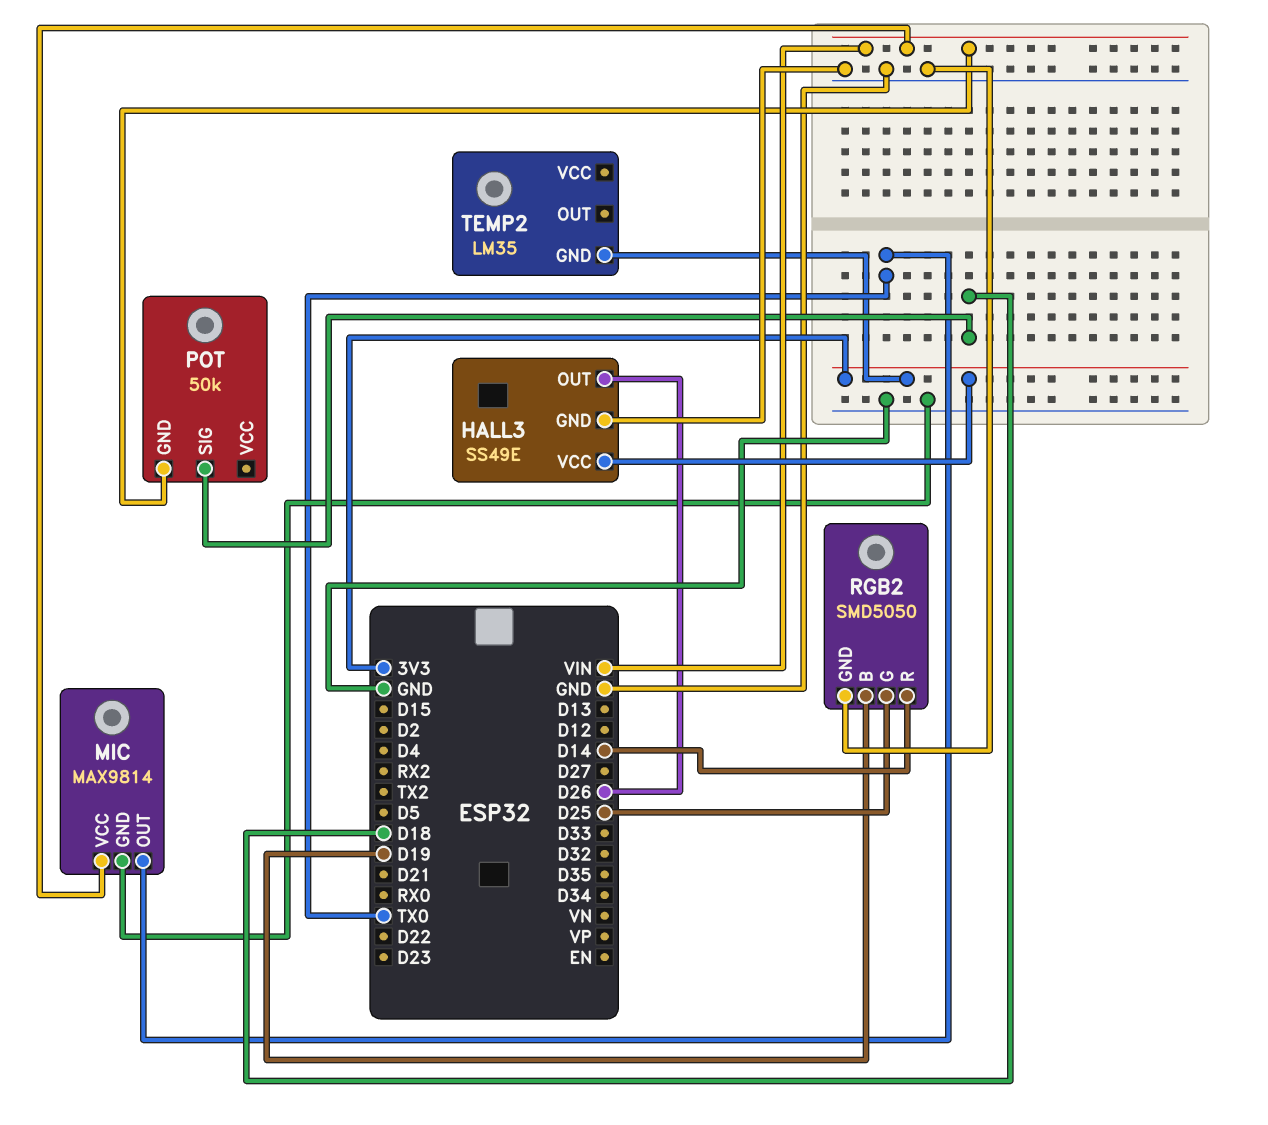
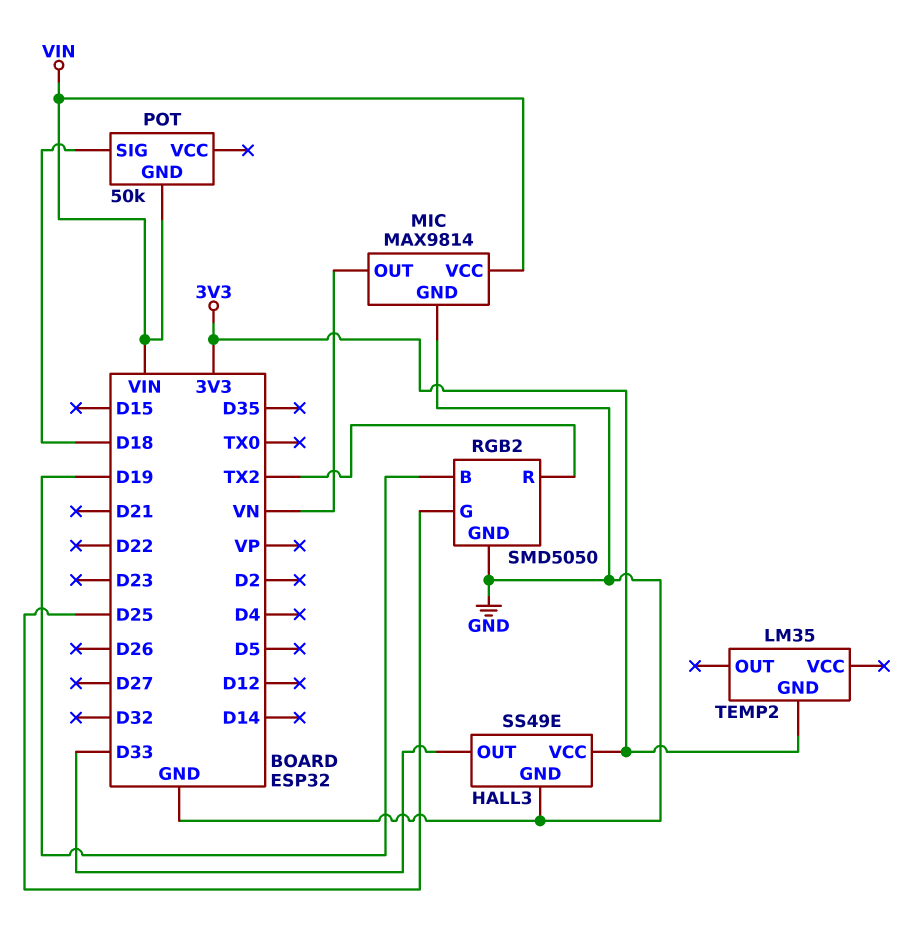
HALL3 pin OUT: D26 -> D33
MIC pin OUT: TX0 -> VN
RGB2 pin R: D14 -> TX2

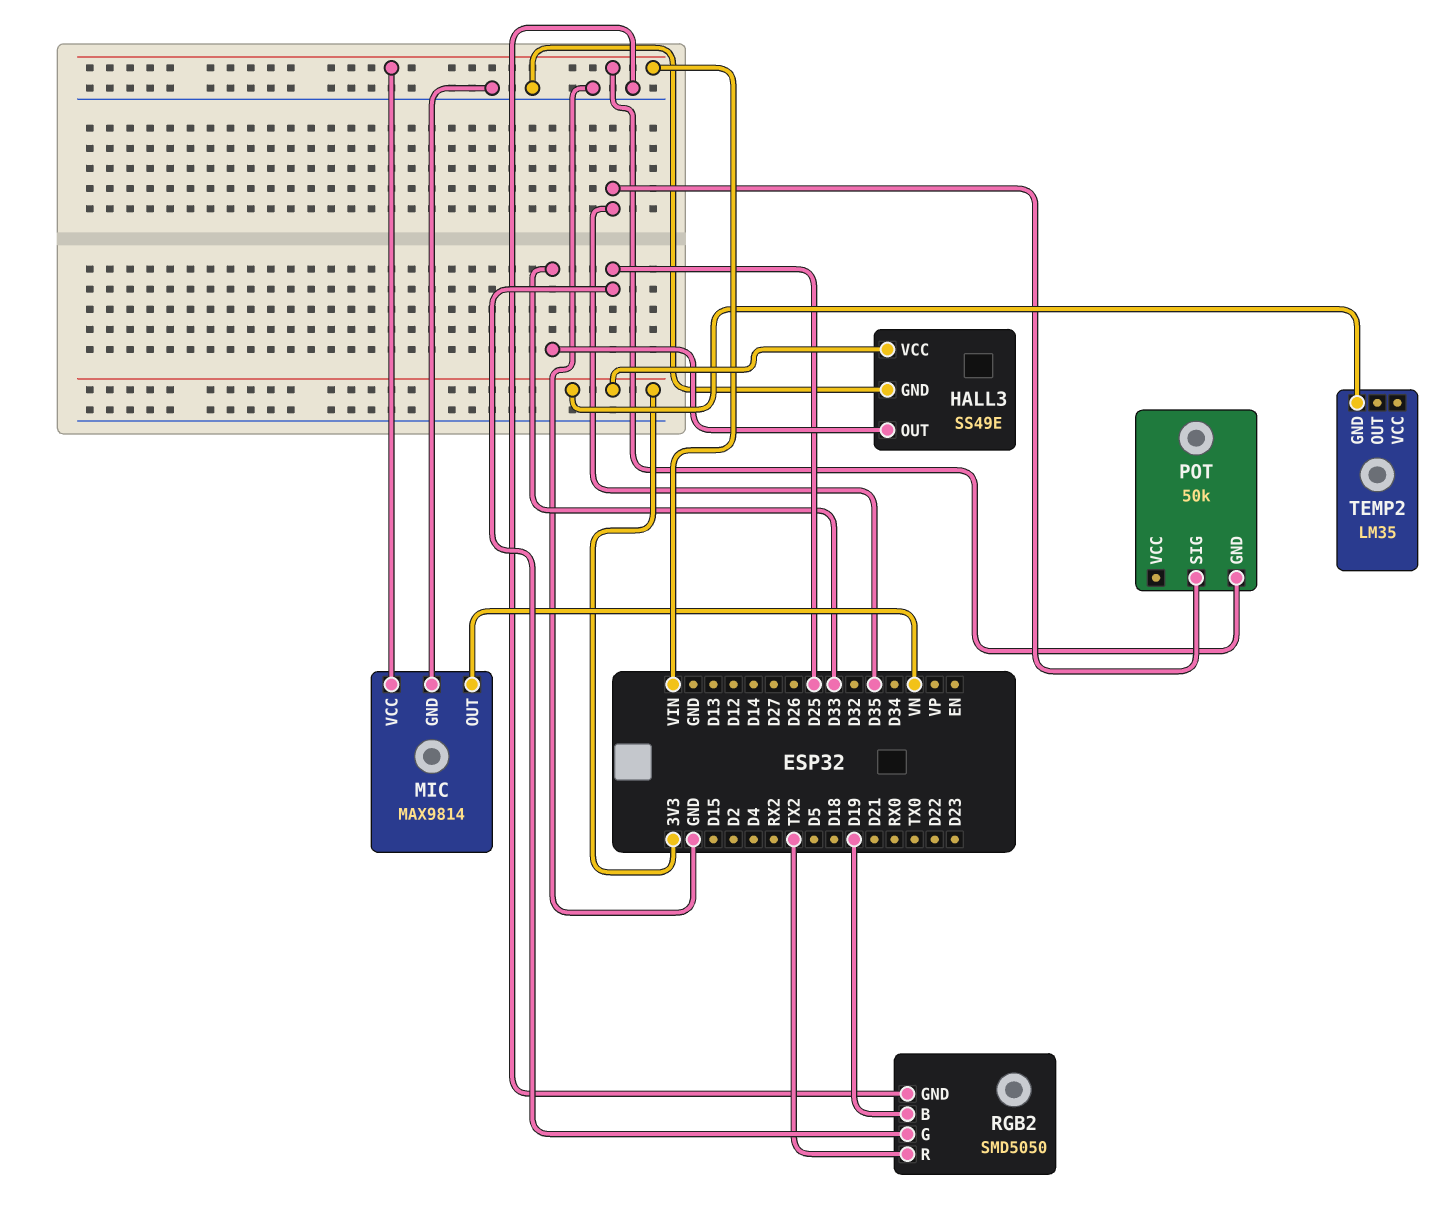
POT pin SIG: D18 -> D35

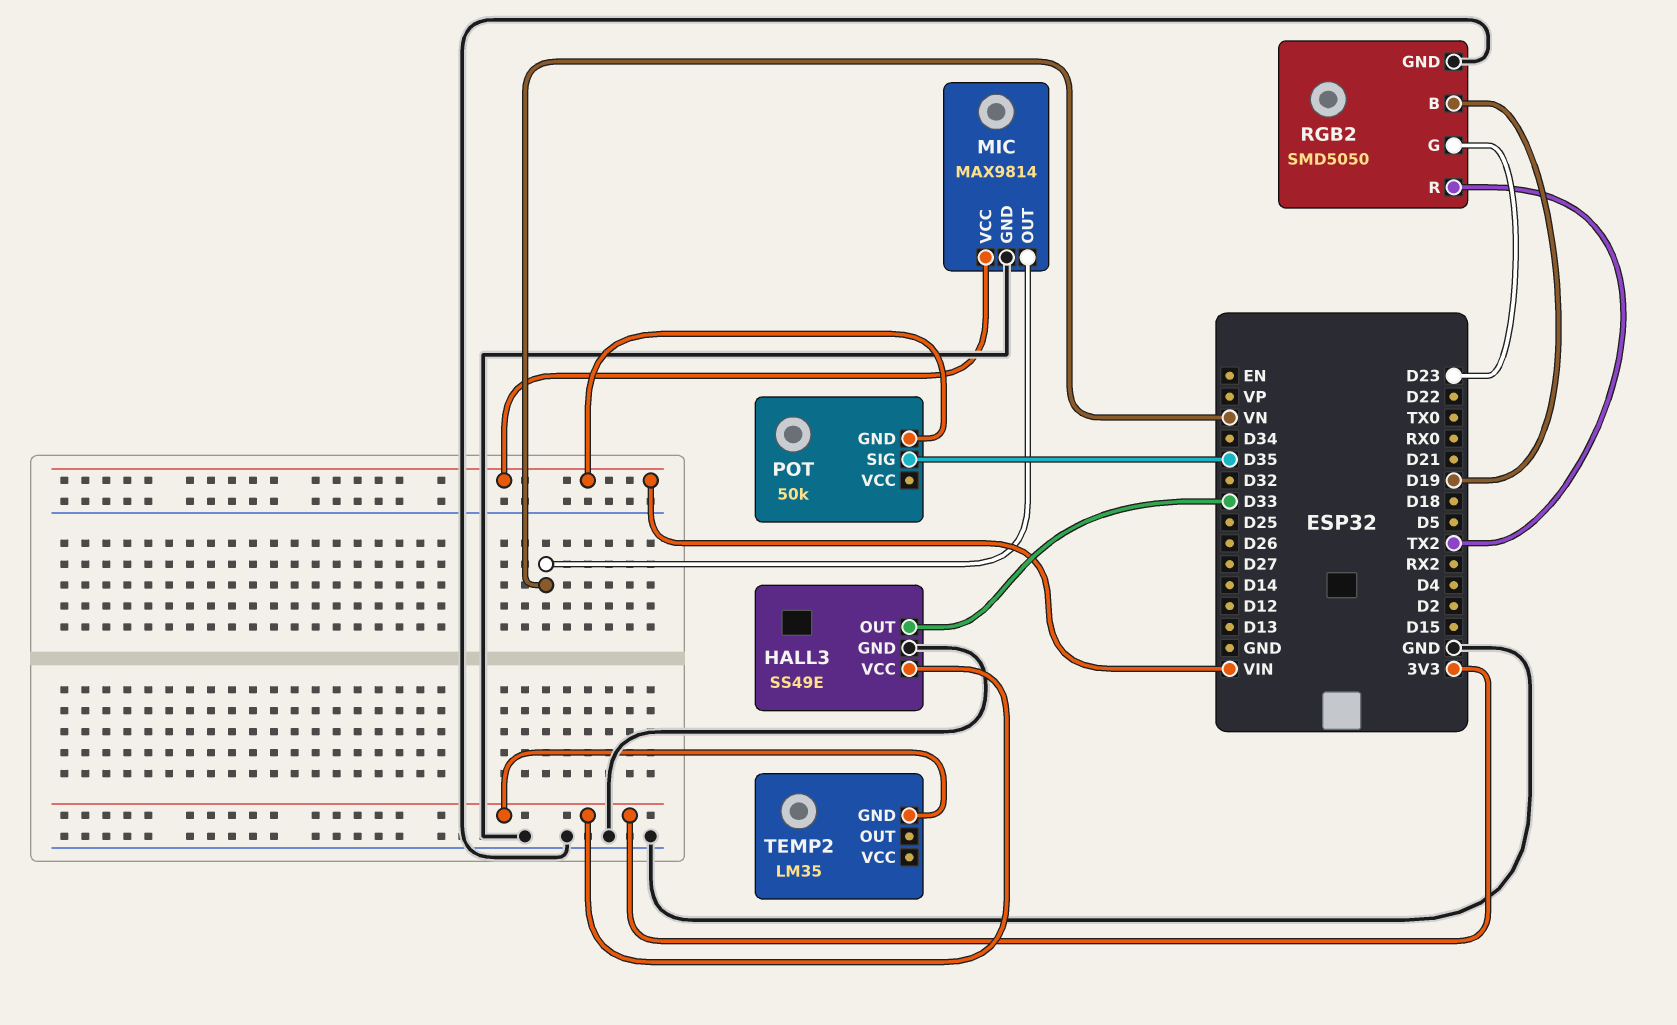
RGB2 pin G: D25 -> D23

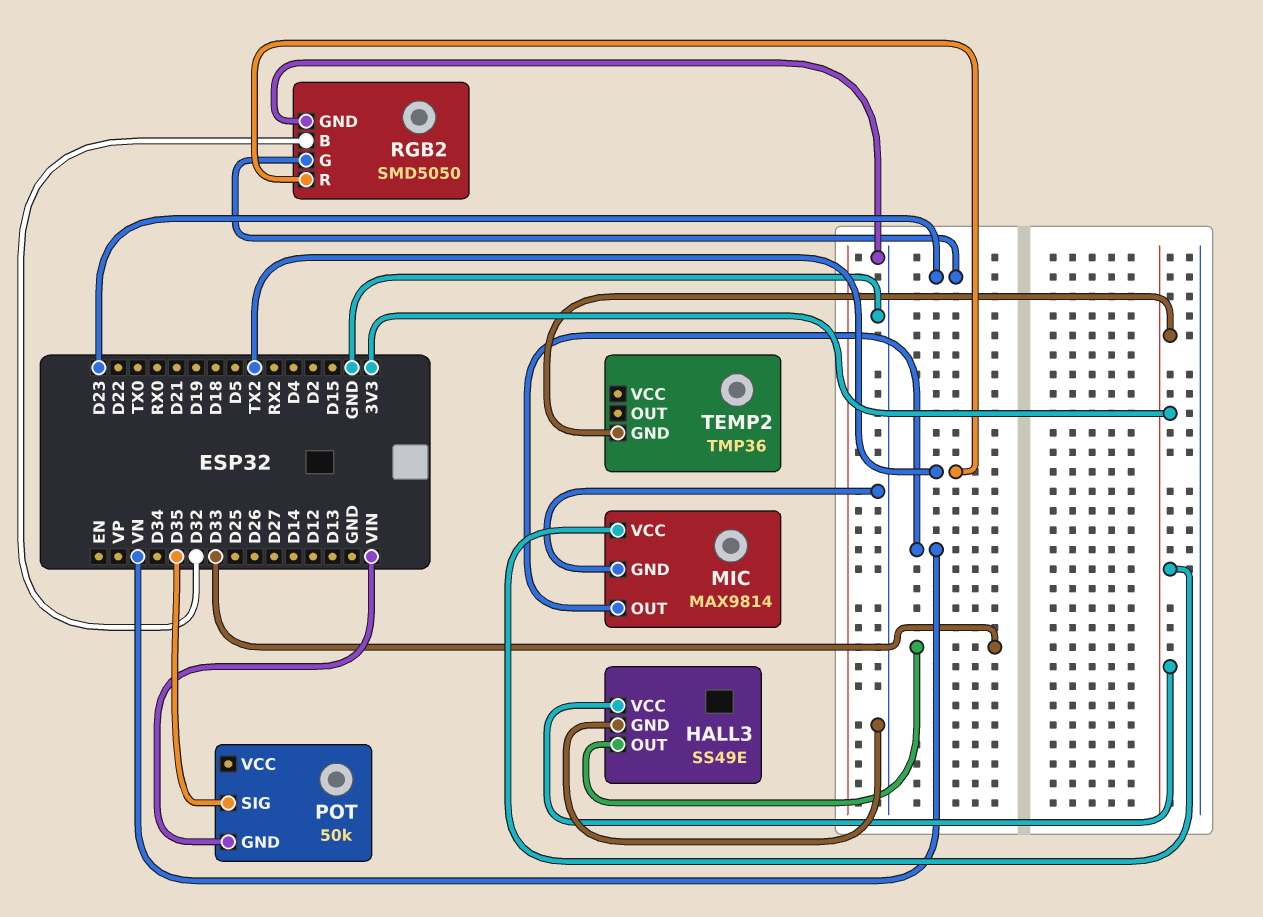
MIC pin VCC: VIN -> 3V3
RGB2 pin B: D19 -> D32
TEMP2: LM35 -> TMP36

